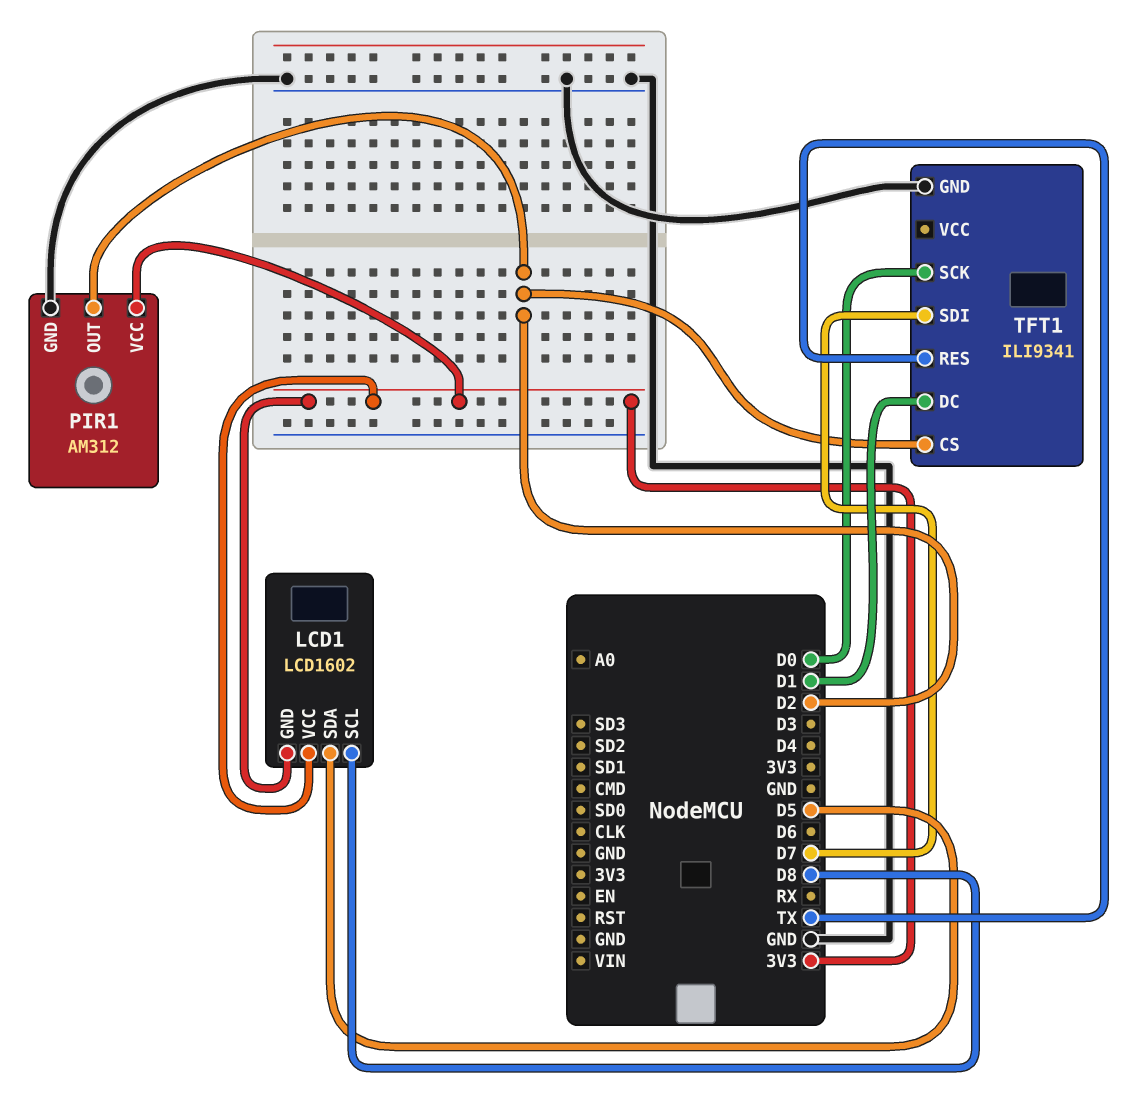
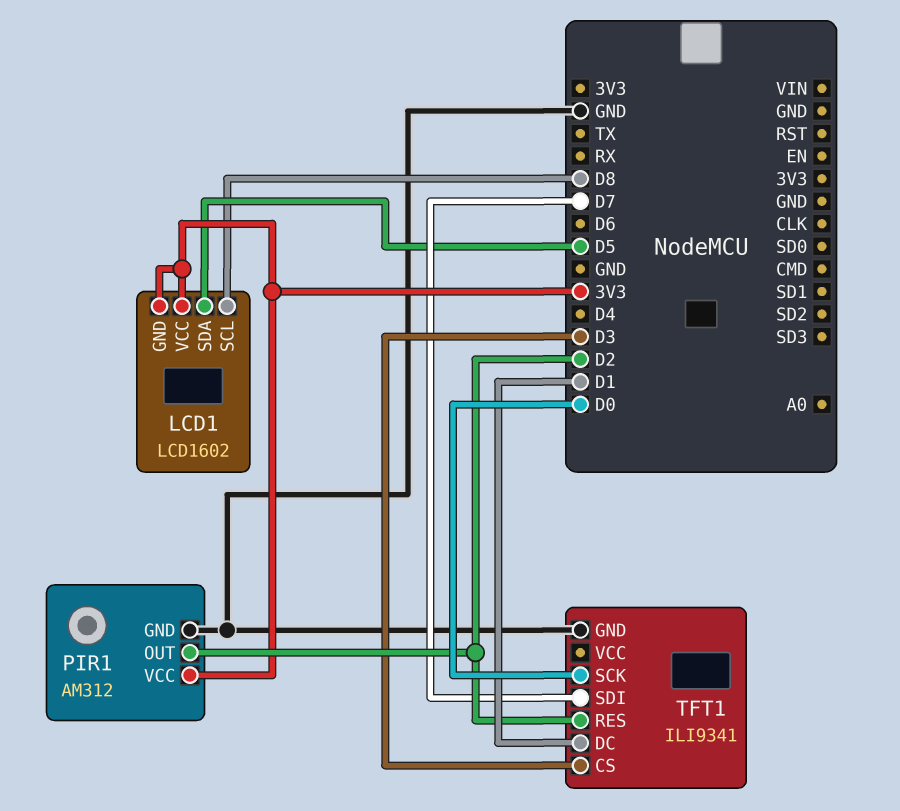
TFT1 pin CS: D2 -> D3
TFT1 pin RES: TX -> D2

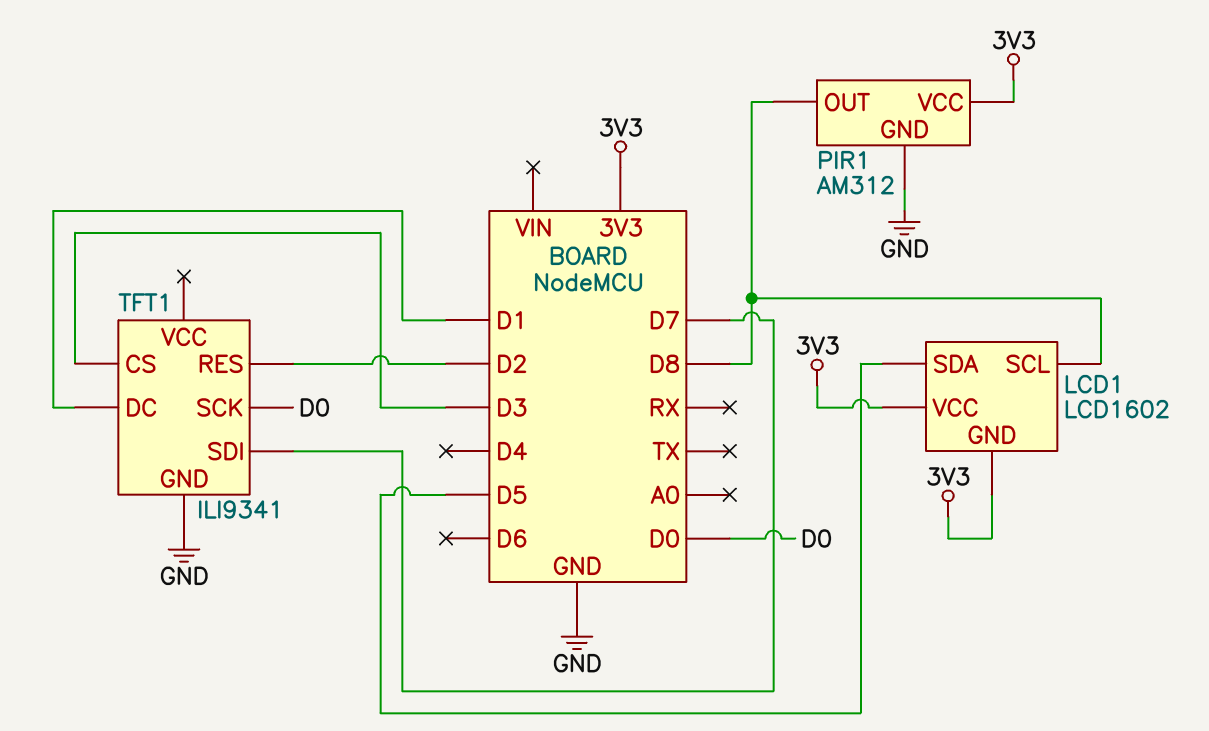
PIR1 pin OUT: D2 -> D8

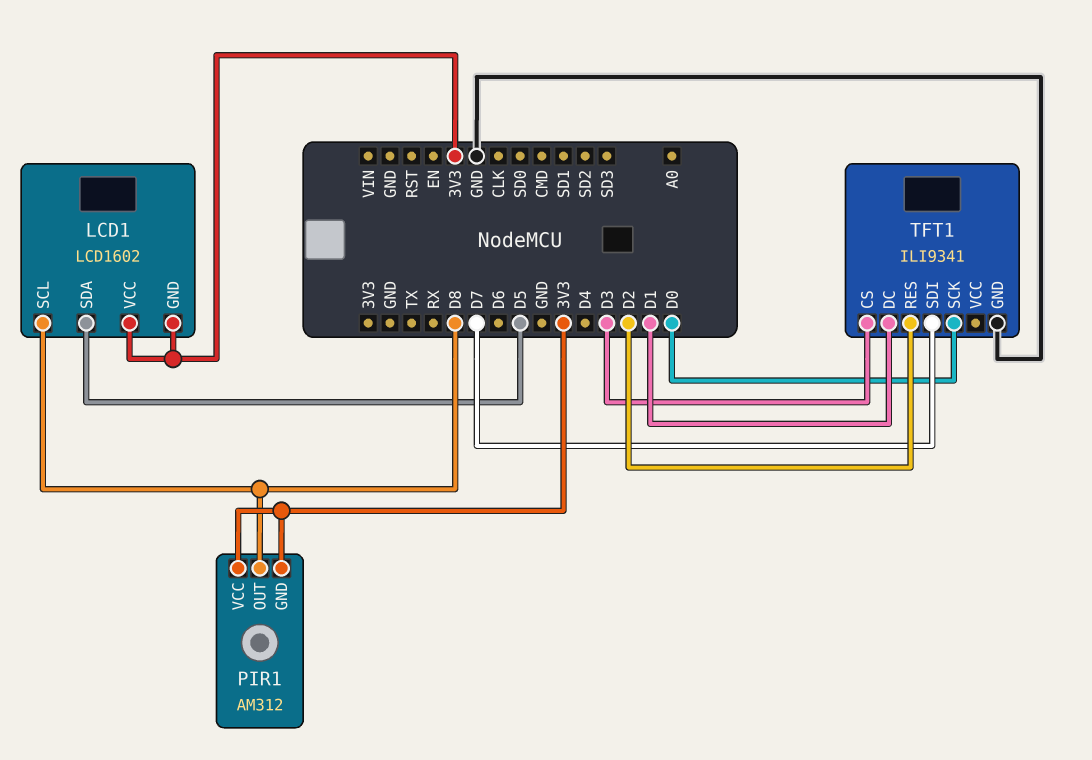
PIR1 pin GND: GND -> 3V3

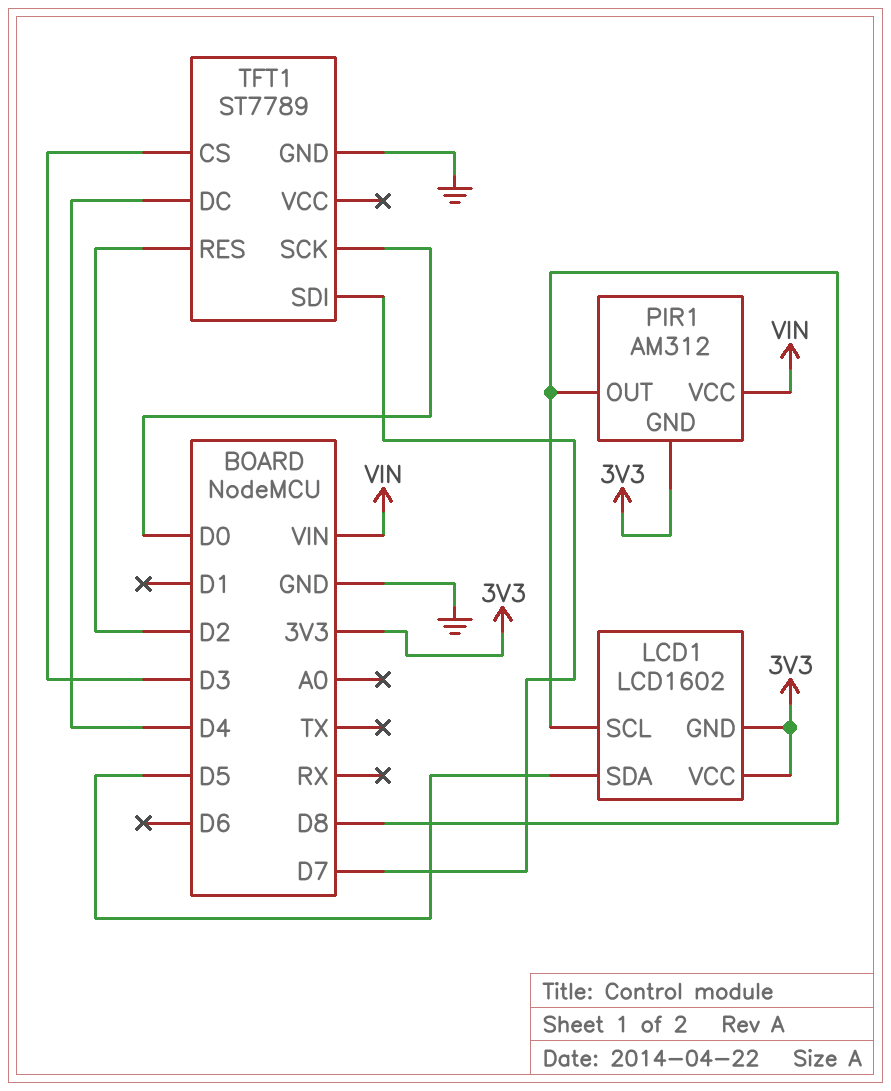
PIR1 pin VCC: 3V3 -> VIN
TFT1: ILI9341 -> ST7789
TFT1 pin DC: D1 -> D4

